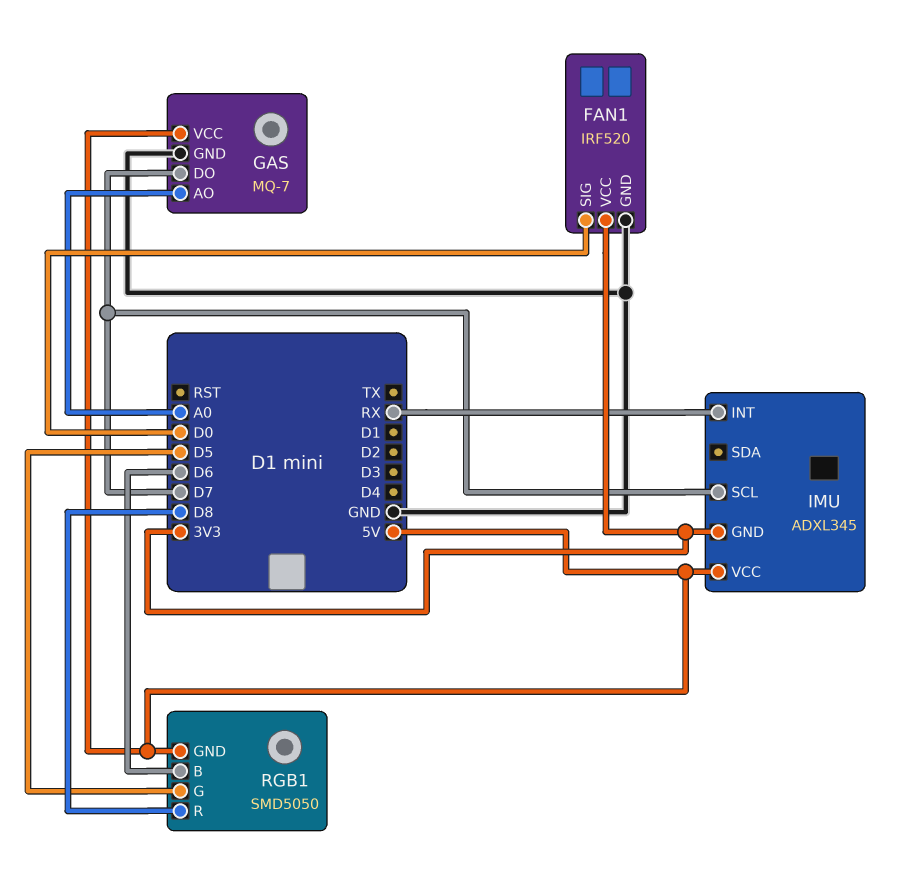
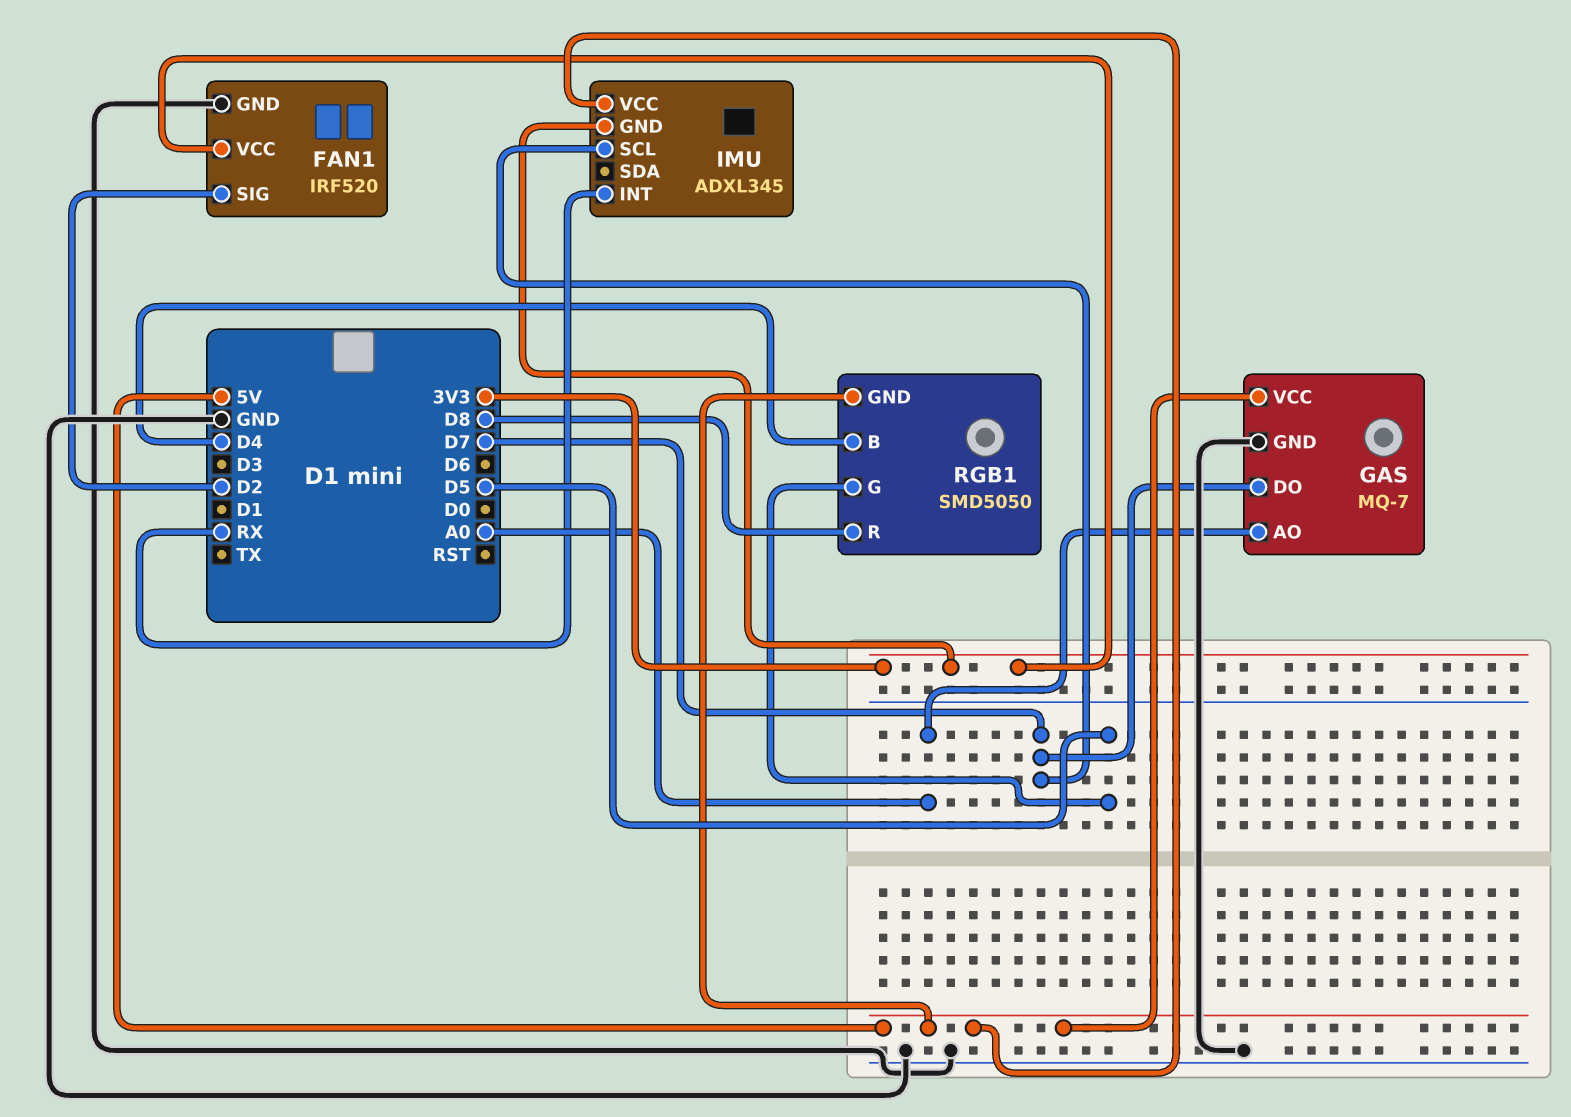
FAN1 pin SIG: D0 -> D2
RGB1 pin B: D6 -> D4

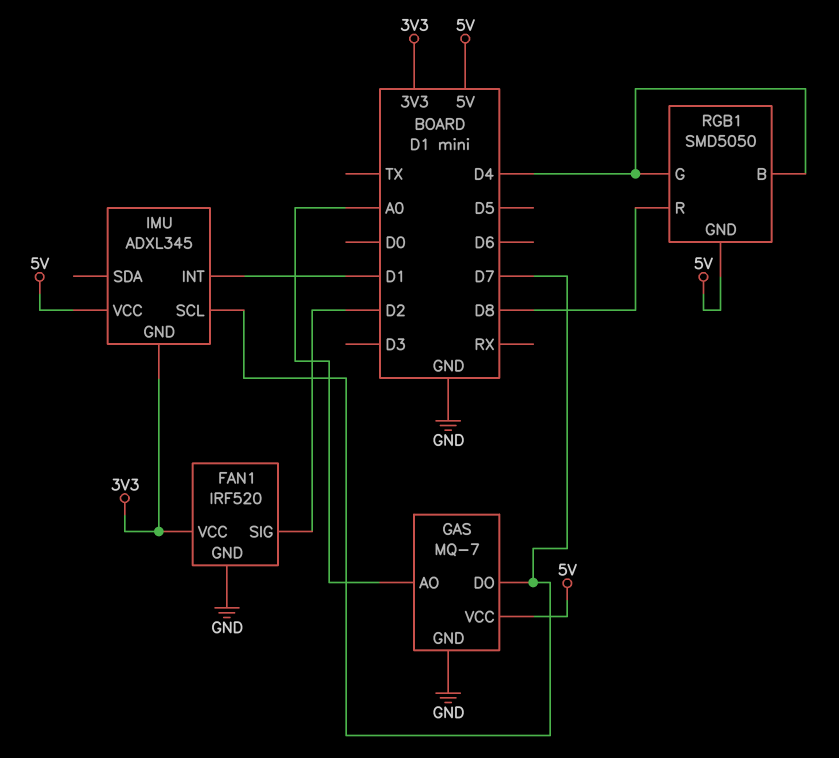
IMU pin INT: RX -> D1
RGB1 pin G: D5 -> D4

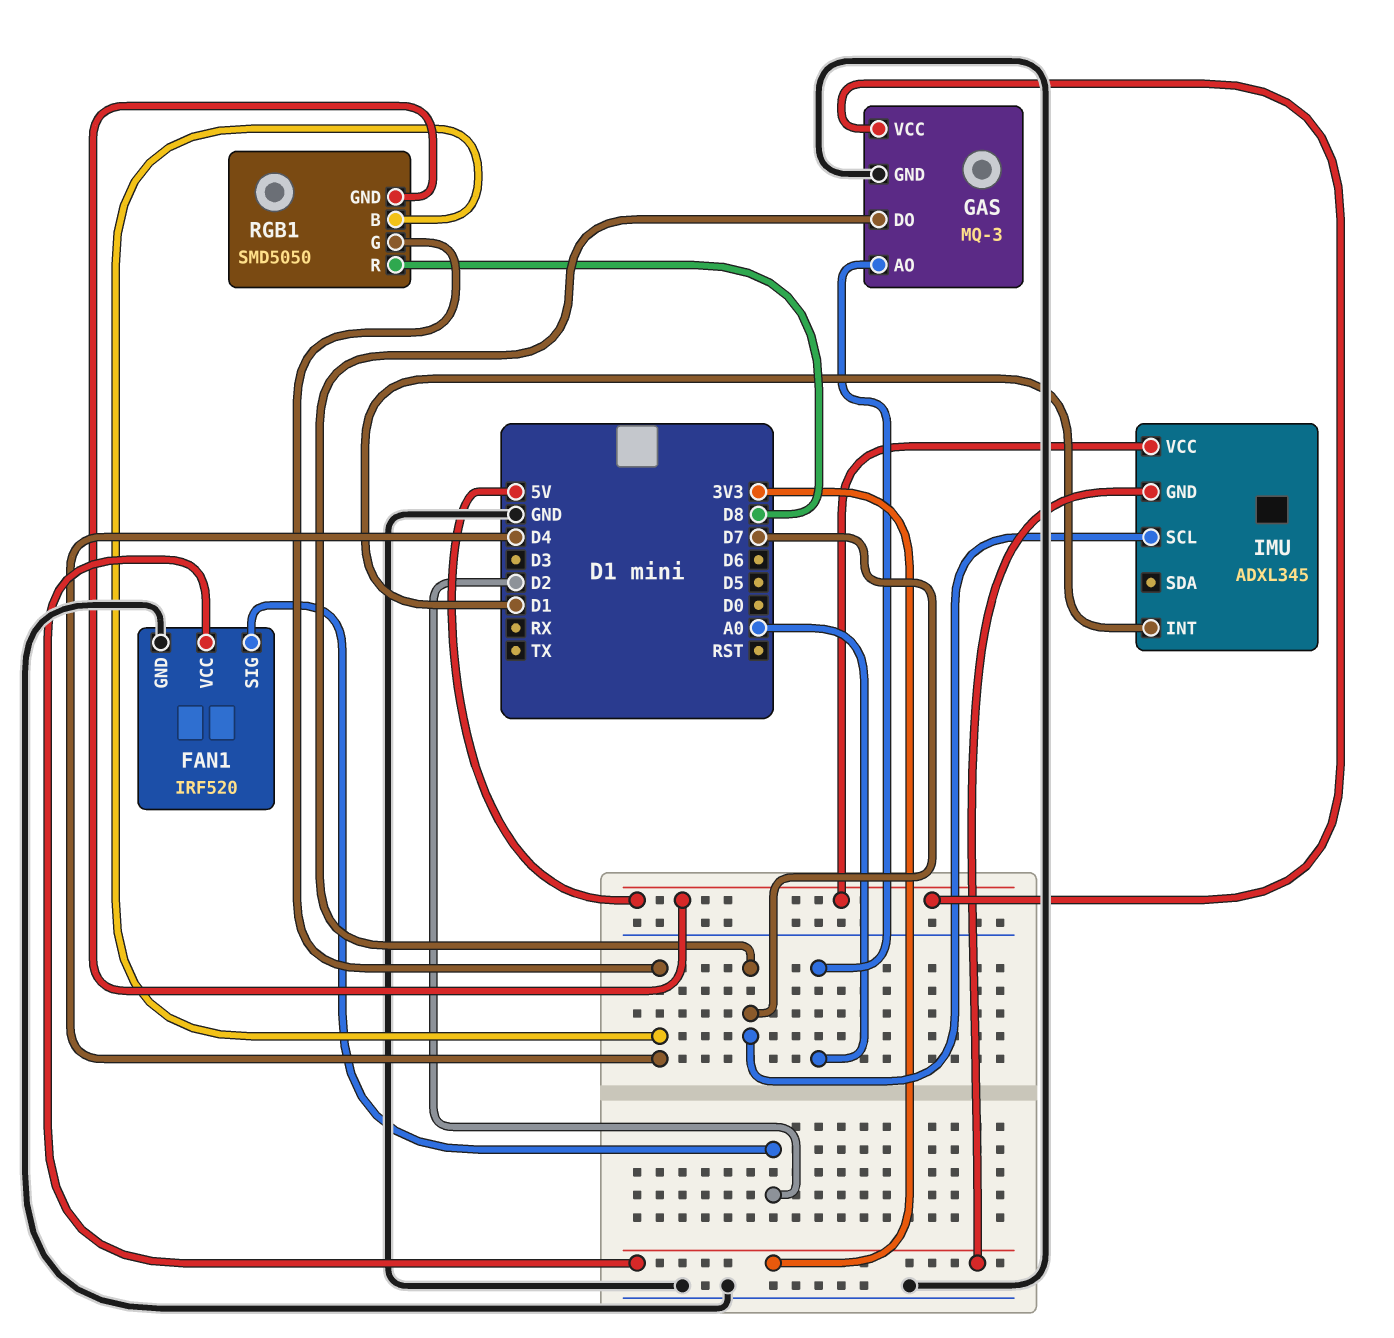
GAS: MQ-7 -> MQ-3

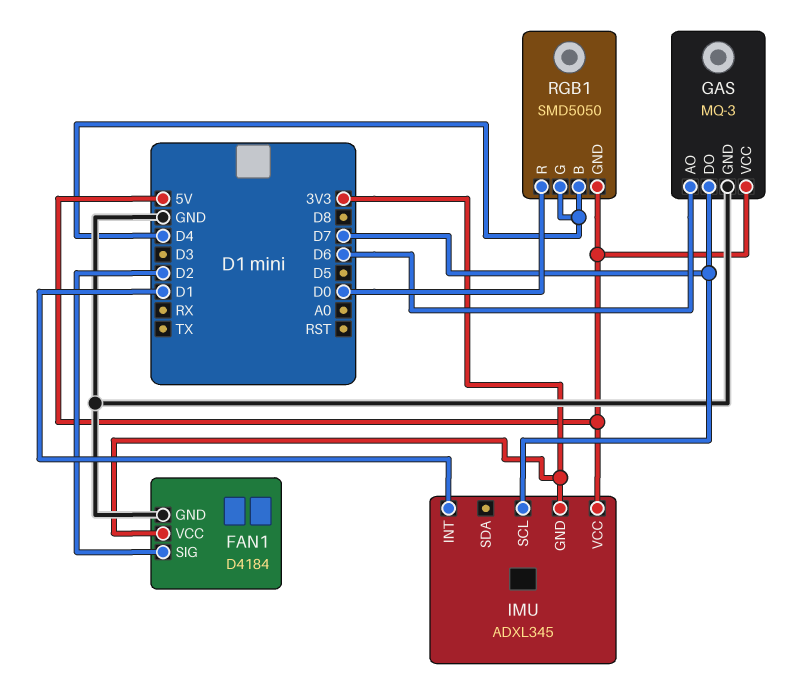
FAN1: IRF520 -> D4184
GAS pin AO: A0 -> D6
RGB1 pin R: D8 -> D0

